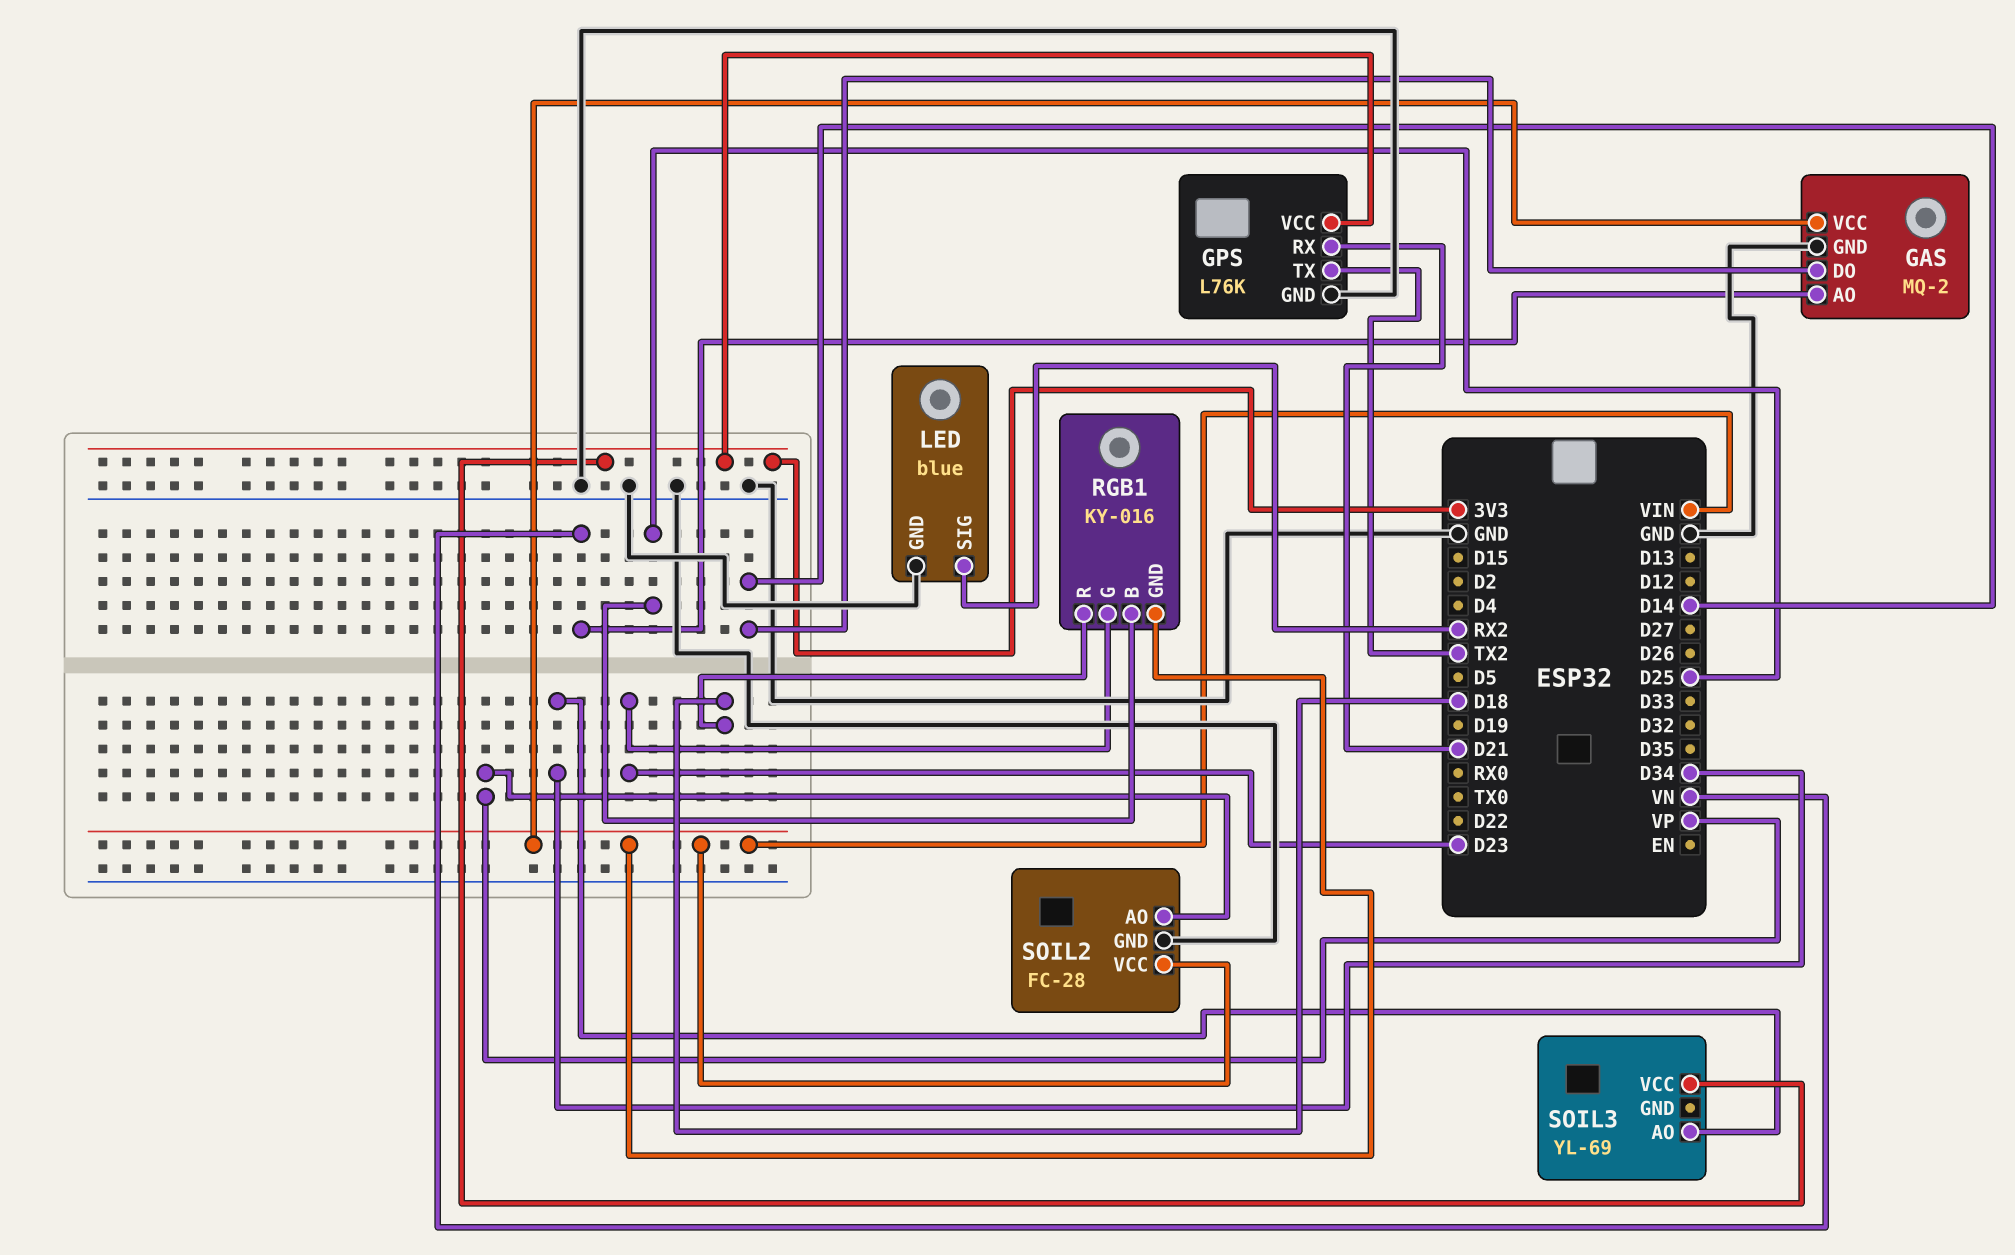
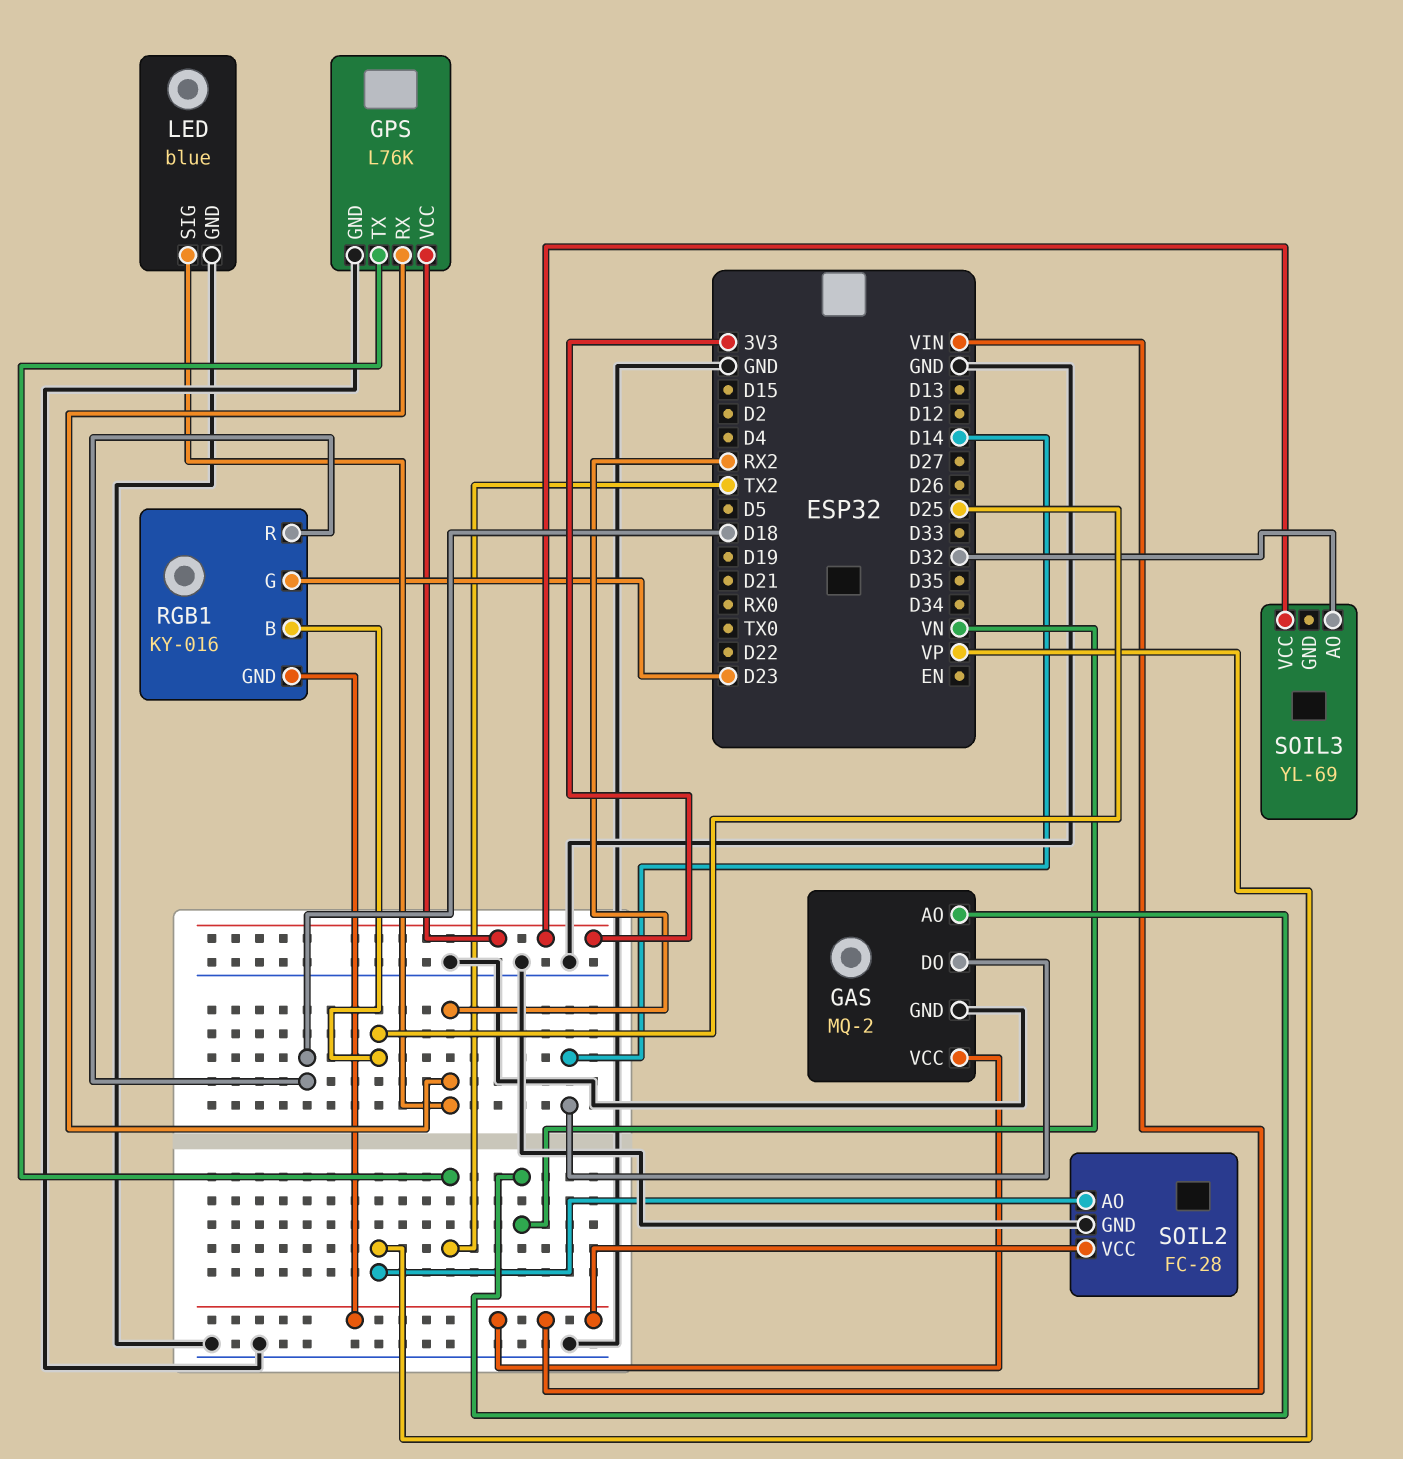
GPS pin RX: D21 -> RX2
SOIL3 pin AO: D34 -> D32

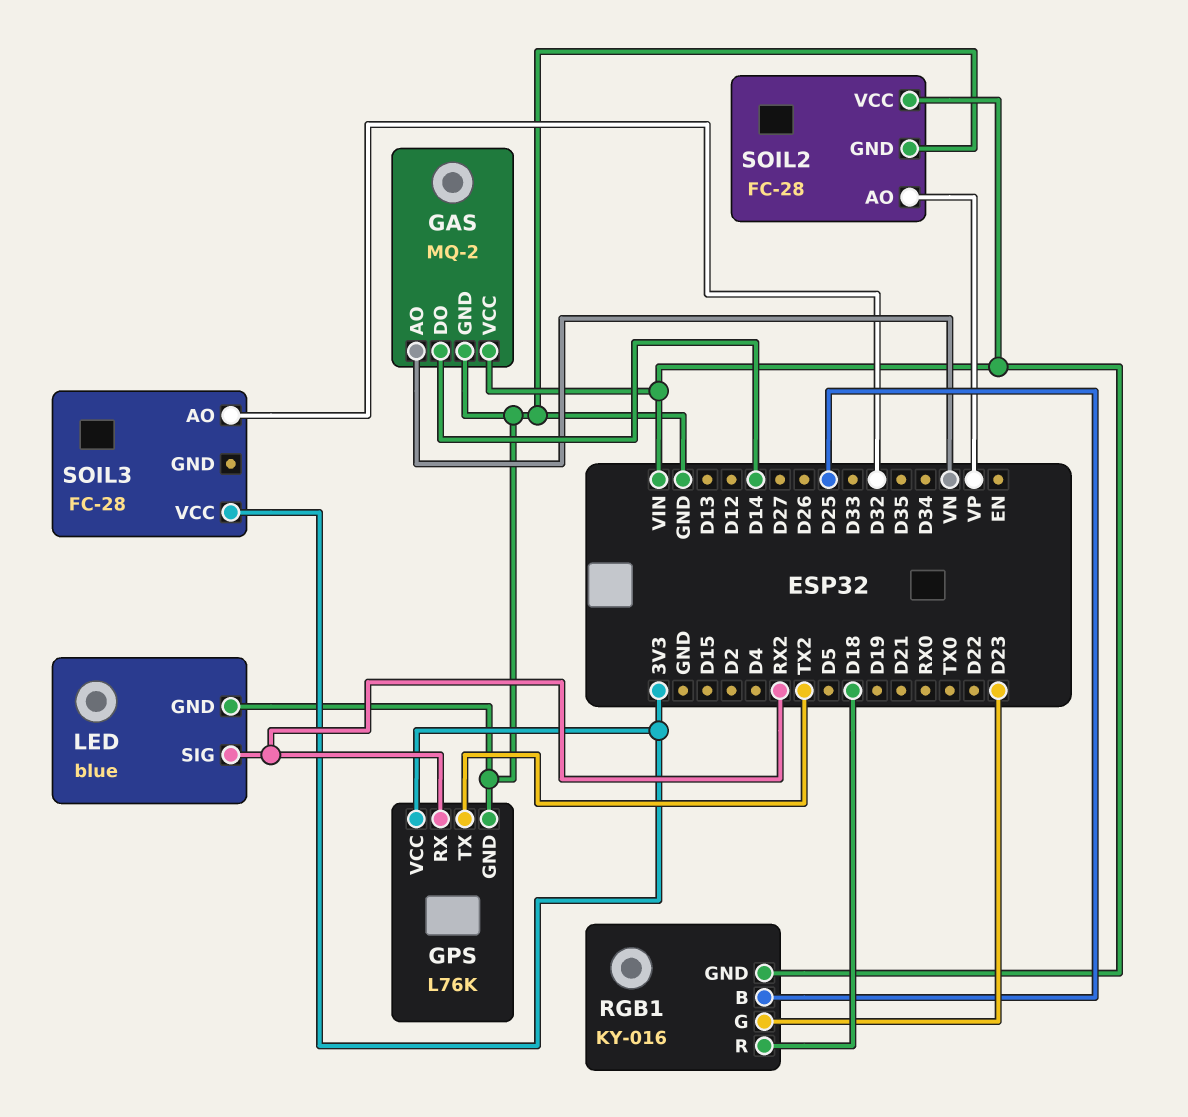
SOIL3: YL-69 -> FC-28

